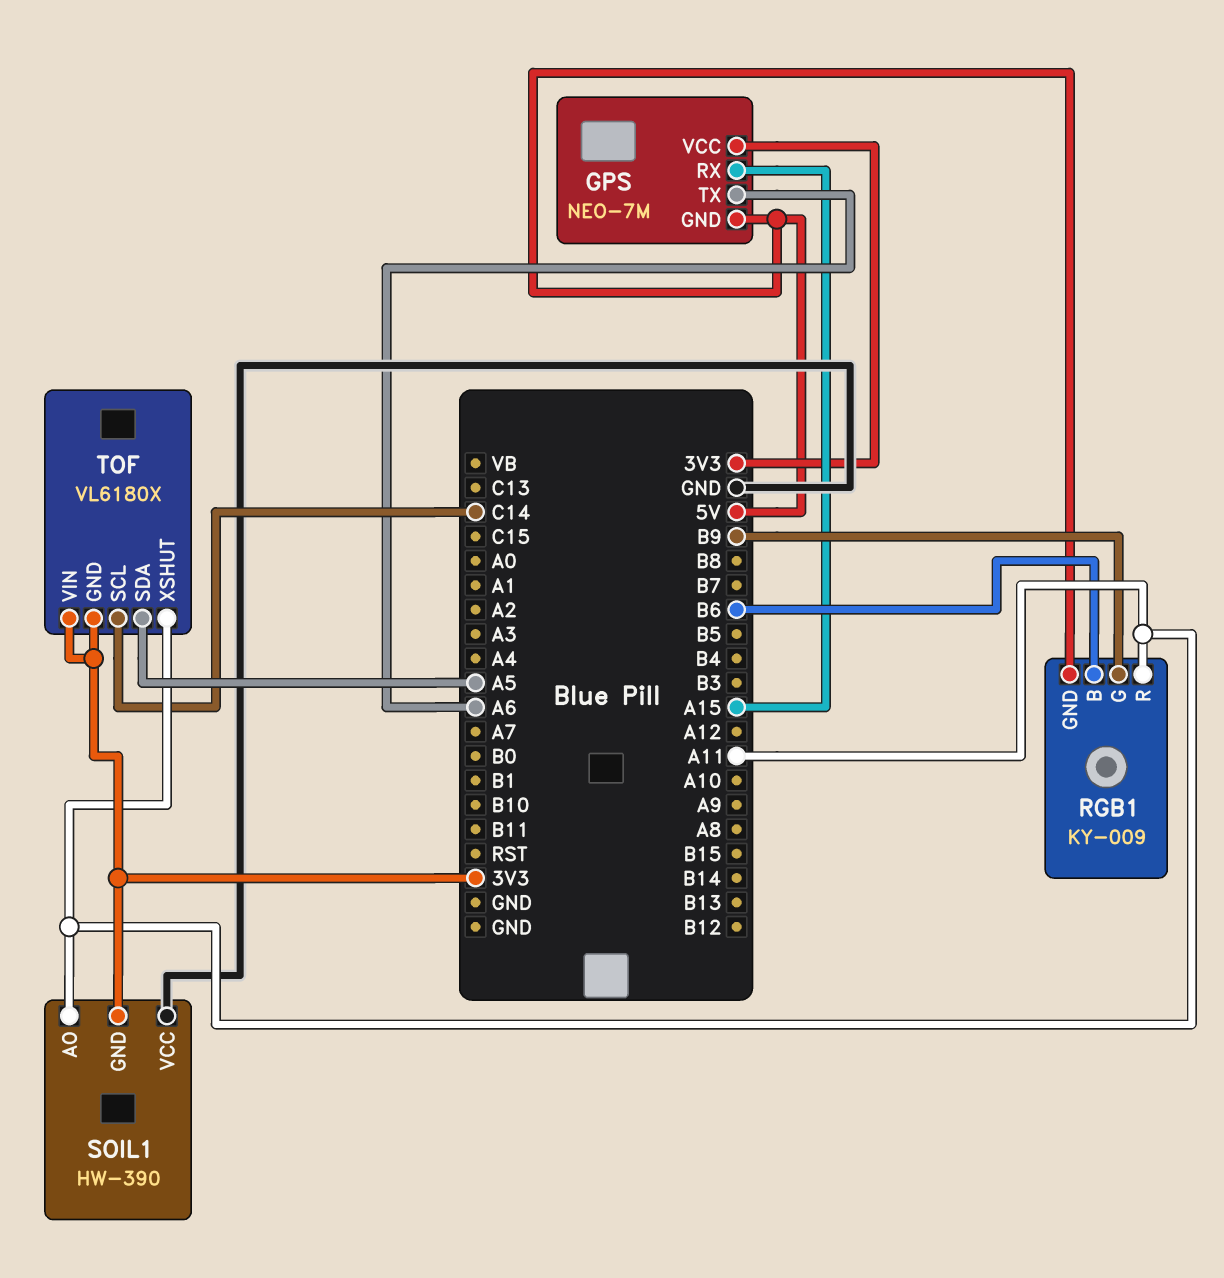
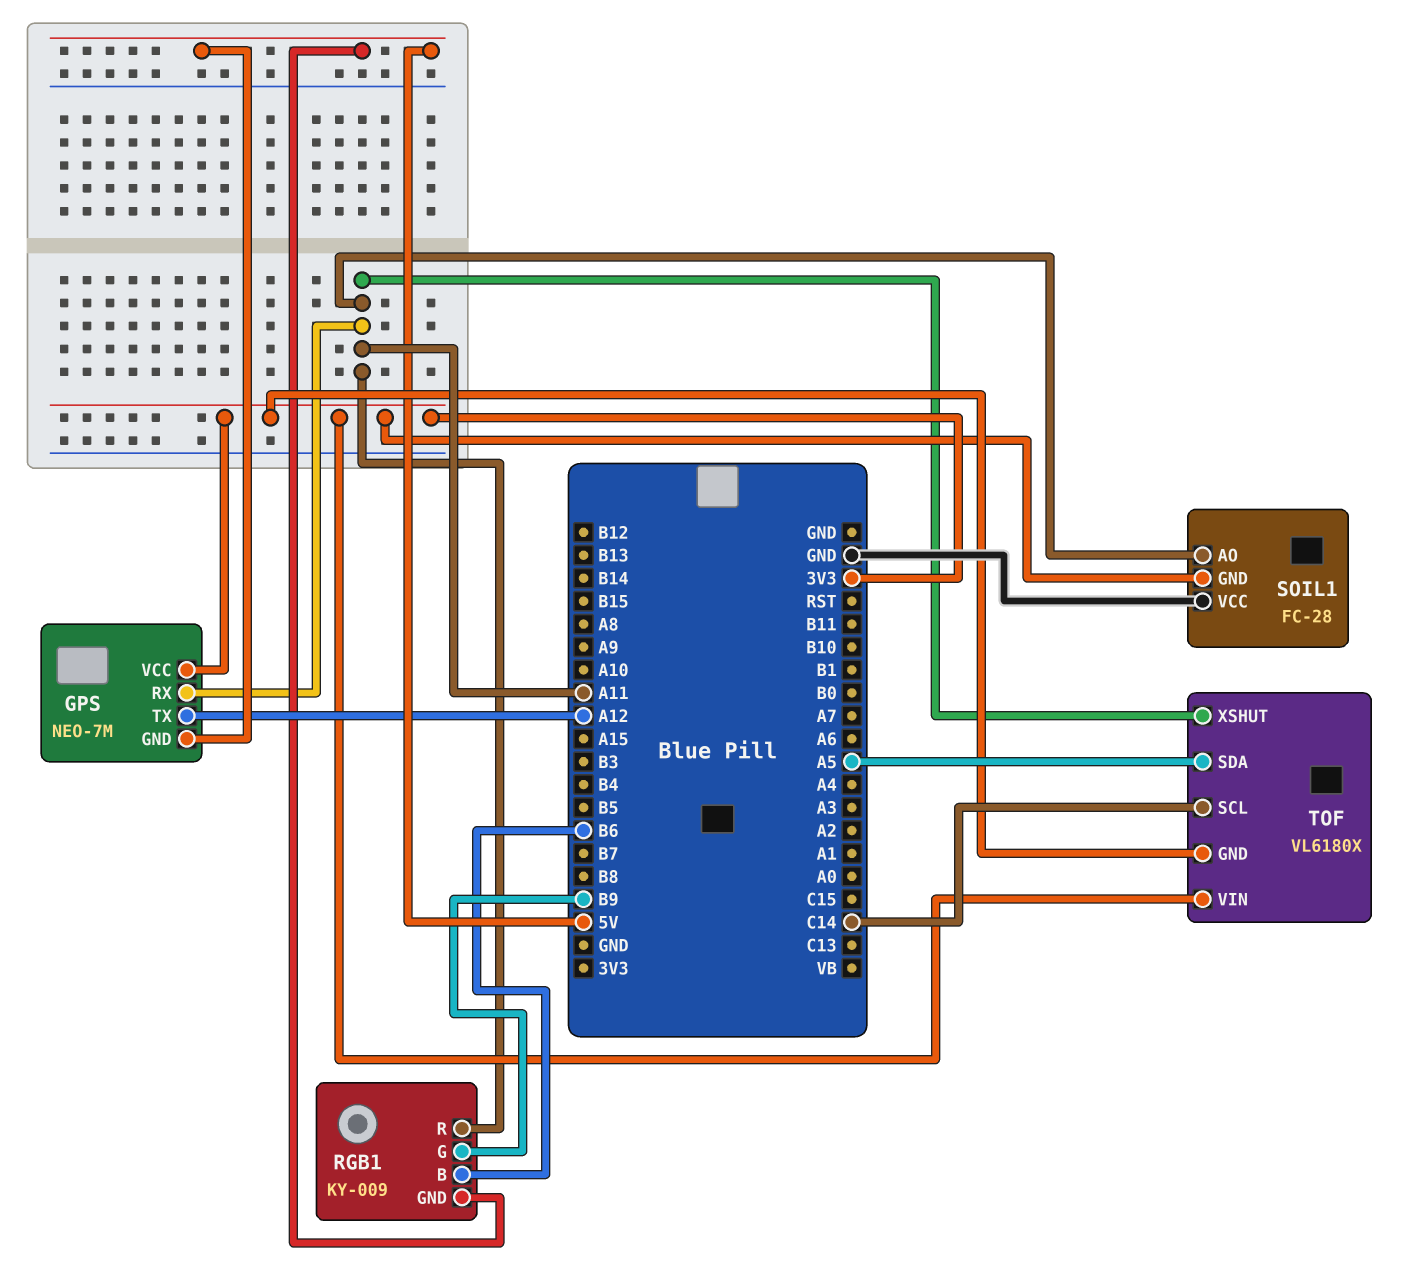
GPS pin RX: A15 -> A11
GPS pin TX: A6 -> A12
SOIL1: HW-390 -> FC-28

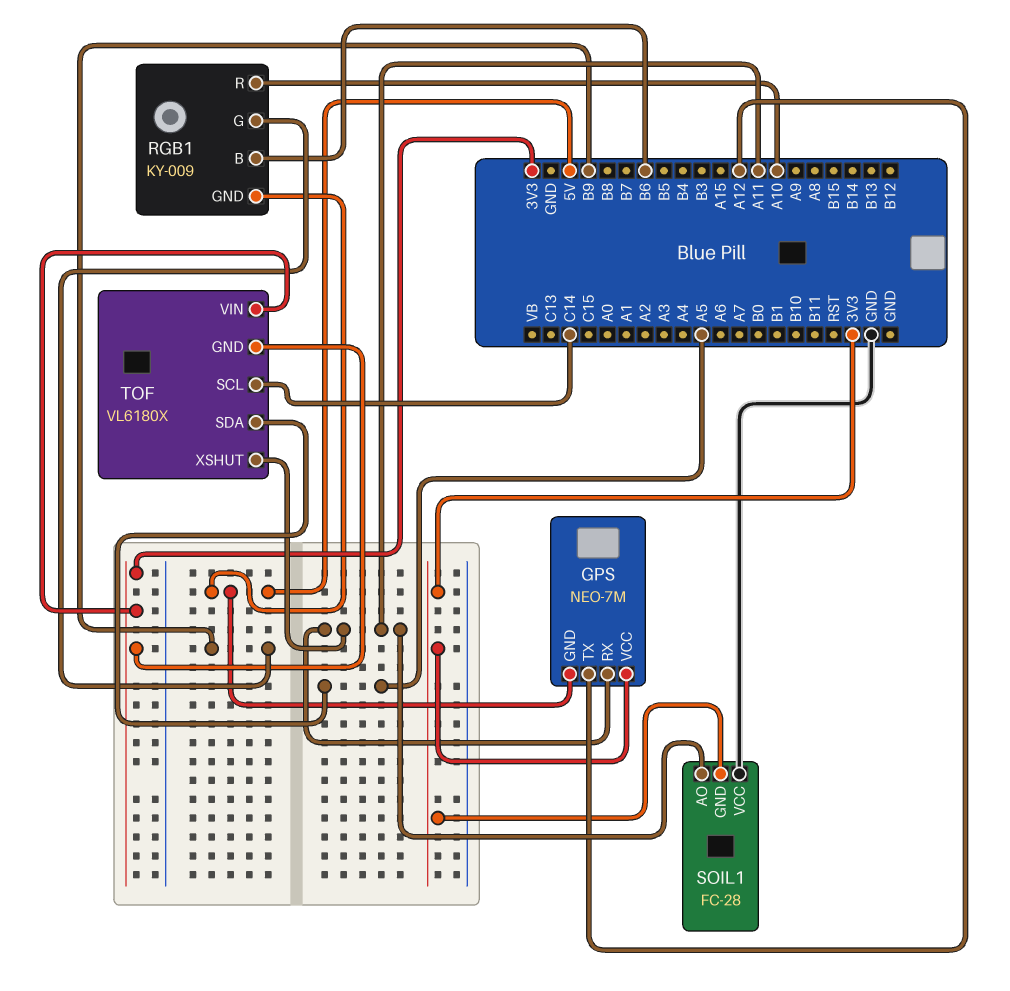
RGB1 pin R: A11 -> A10

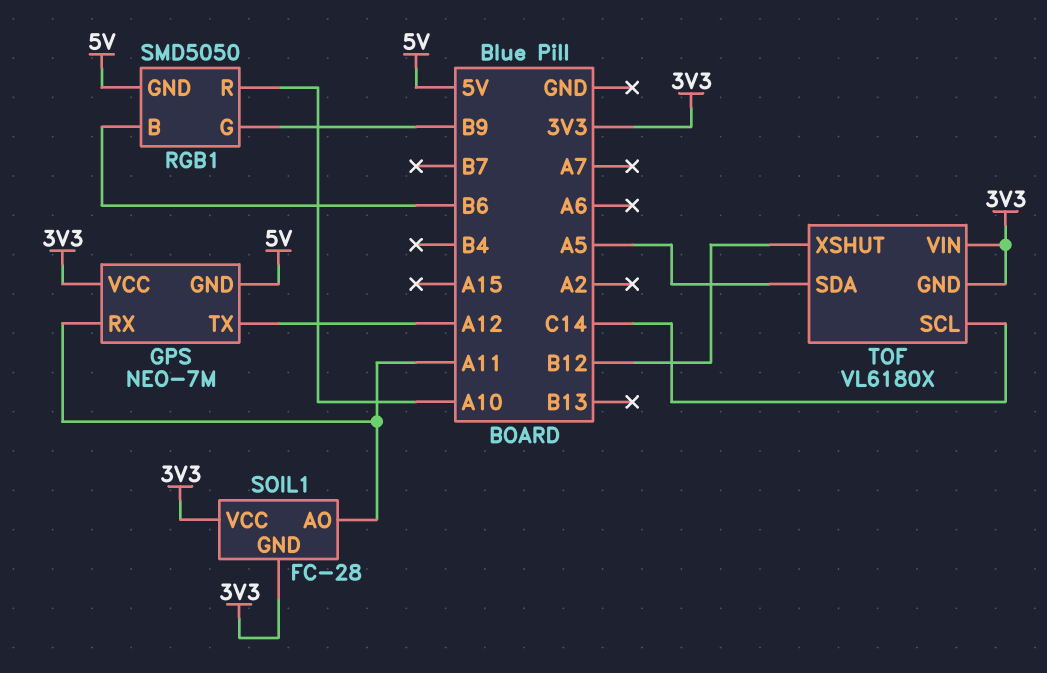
RGB1: KY-009 -> SMD5050
SOIL1 pin VCC: GND -> 3V3
TOF pin XSHUT: A11 -> B12

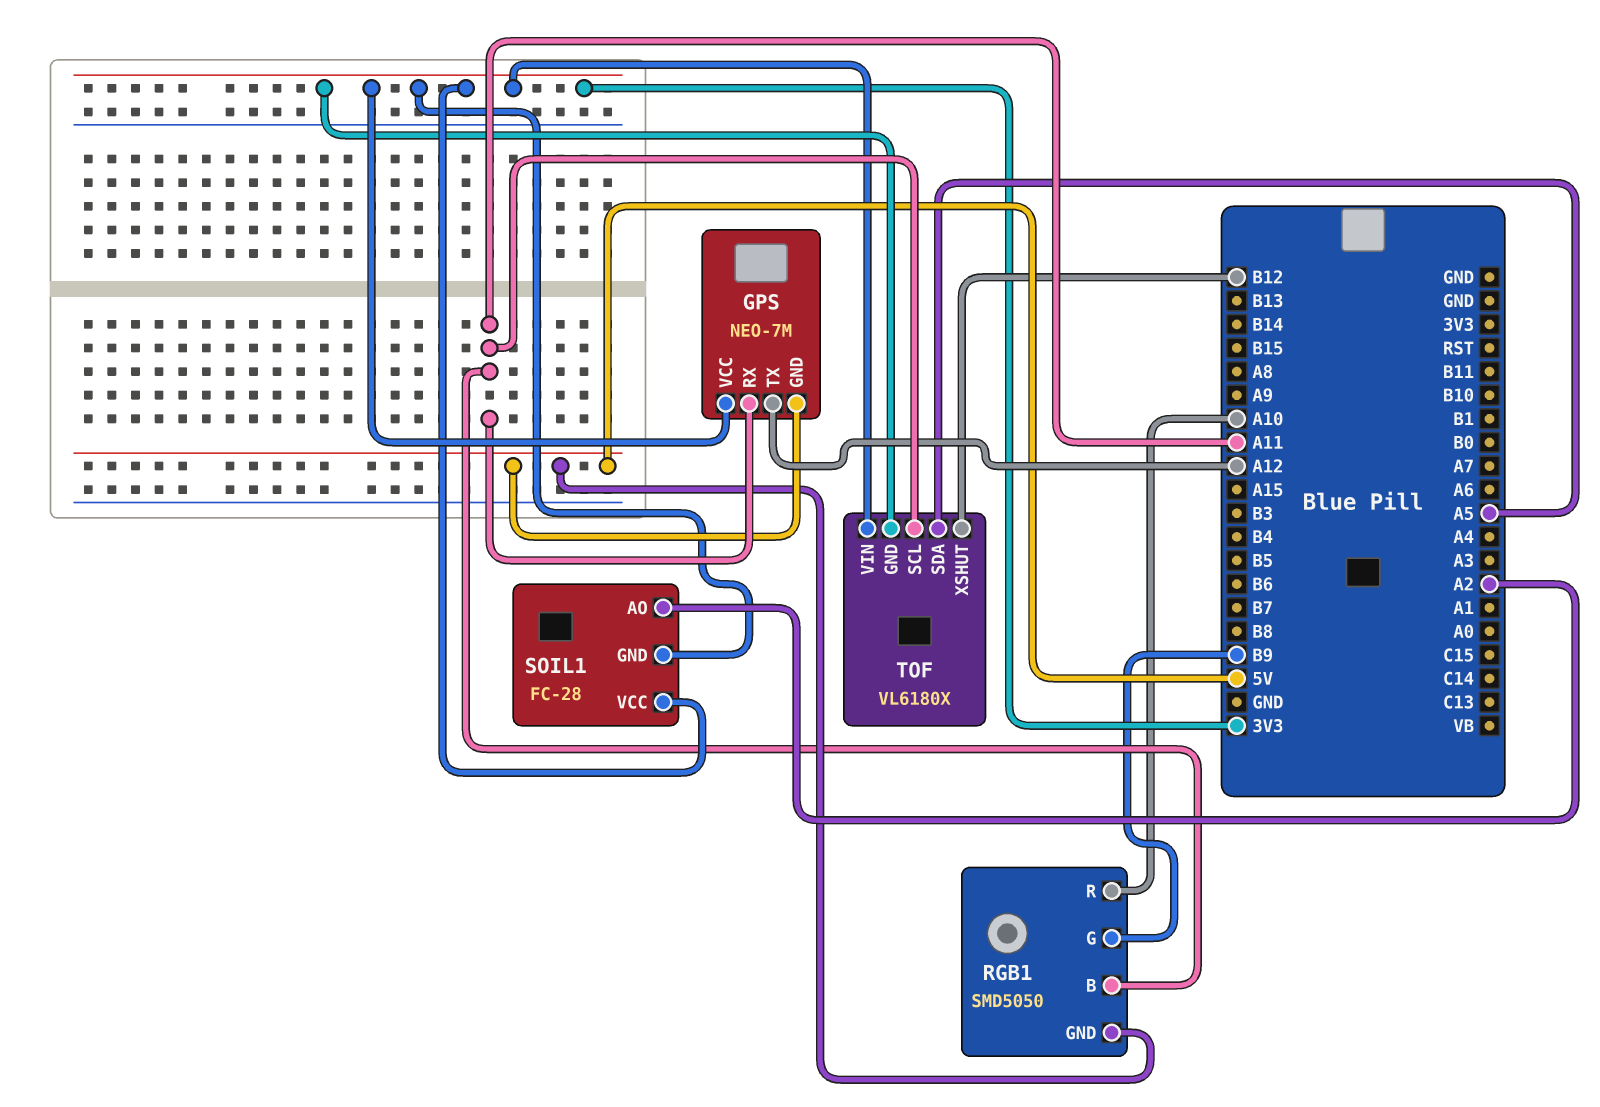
RGB1 pin B: B6 -> A11
SOIL1 pin AO: A11 -> A2
TOF pin SCL: C14 -> A11

